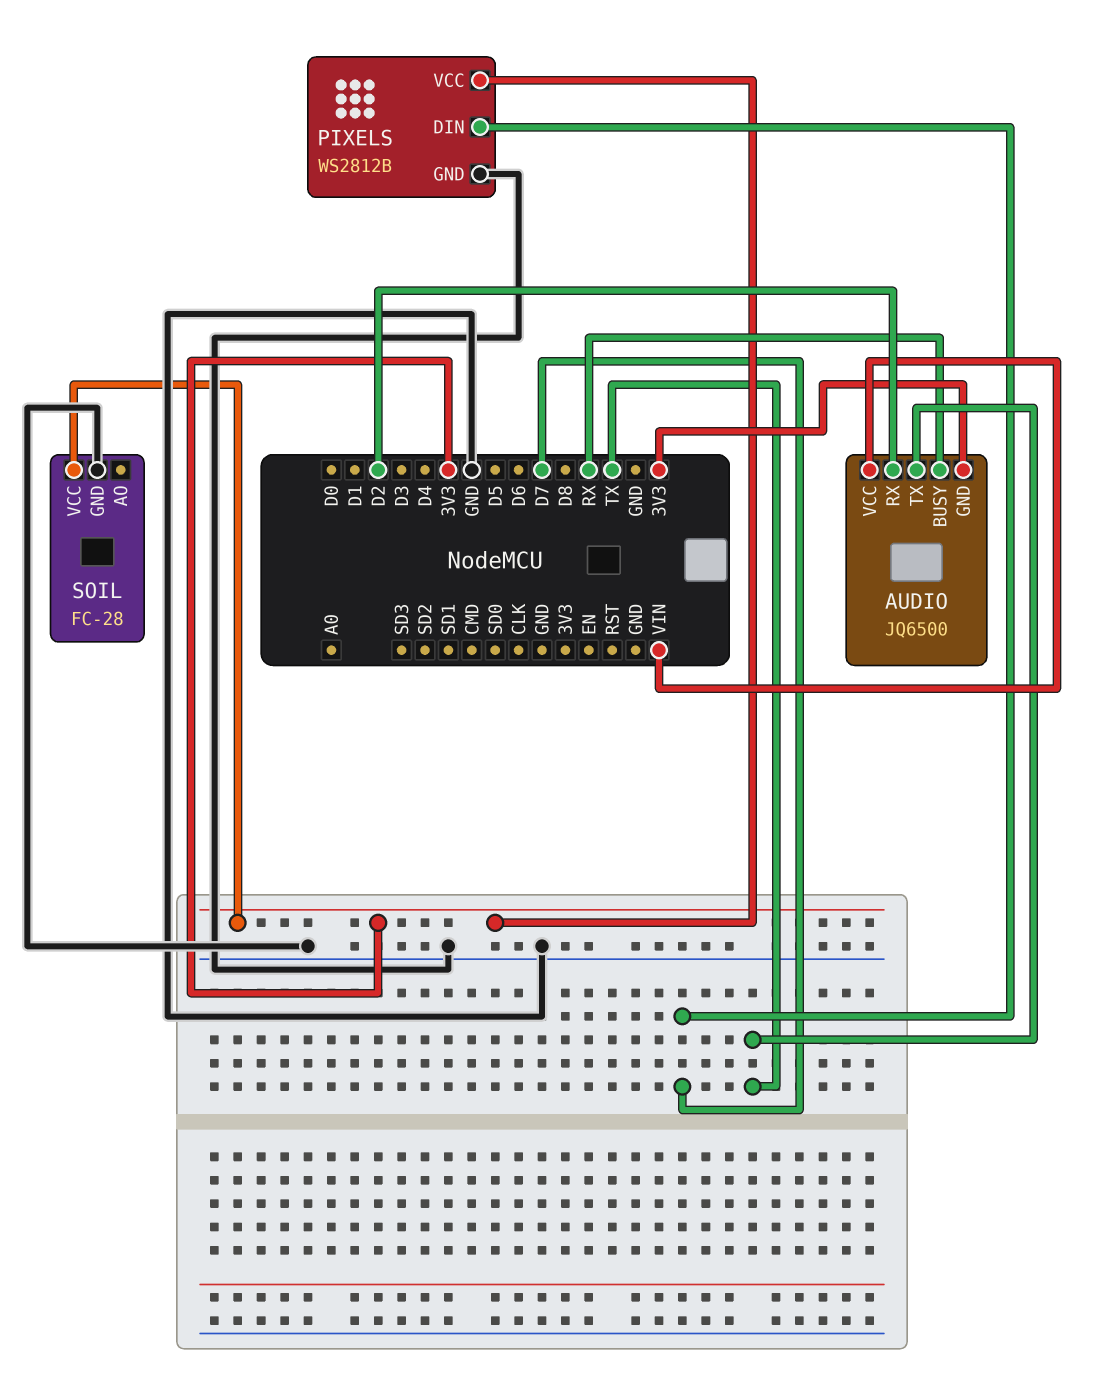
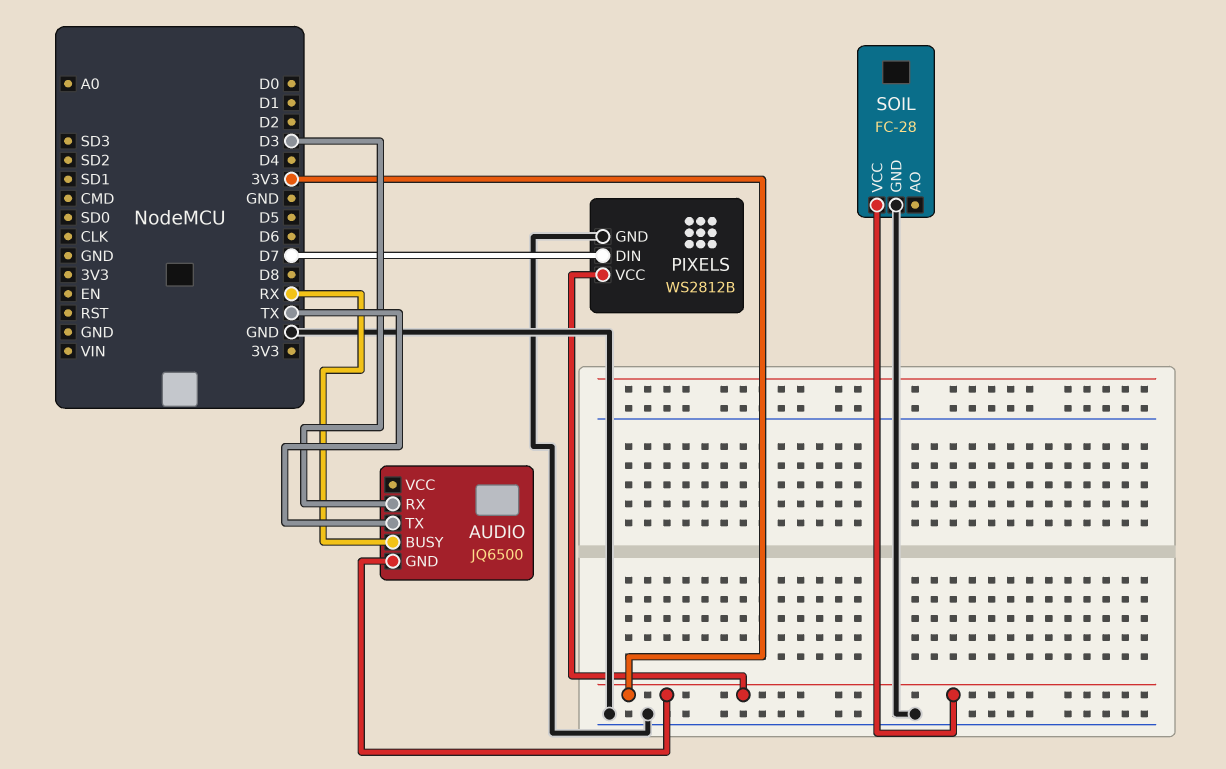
AUDIO pin RX: D2 -> D3
AUDIO pin VCC: VIN -> none

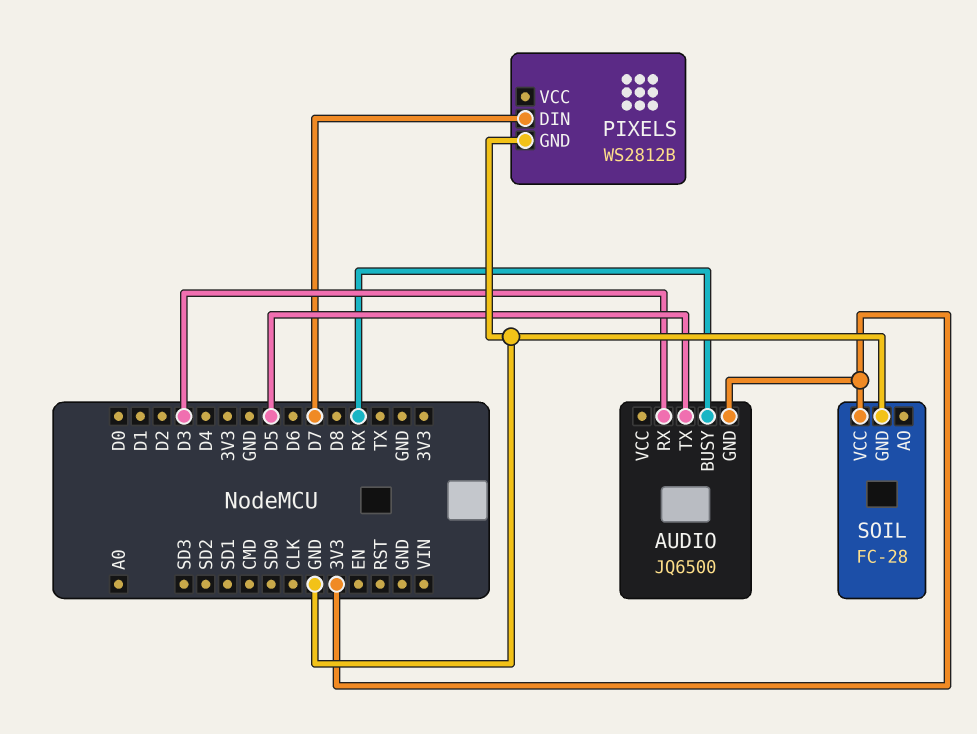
AUDIO pin TX: TX -> D5
PIXELS pin VCC: 3V3 -> none

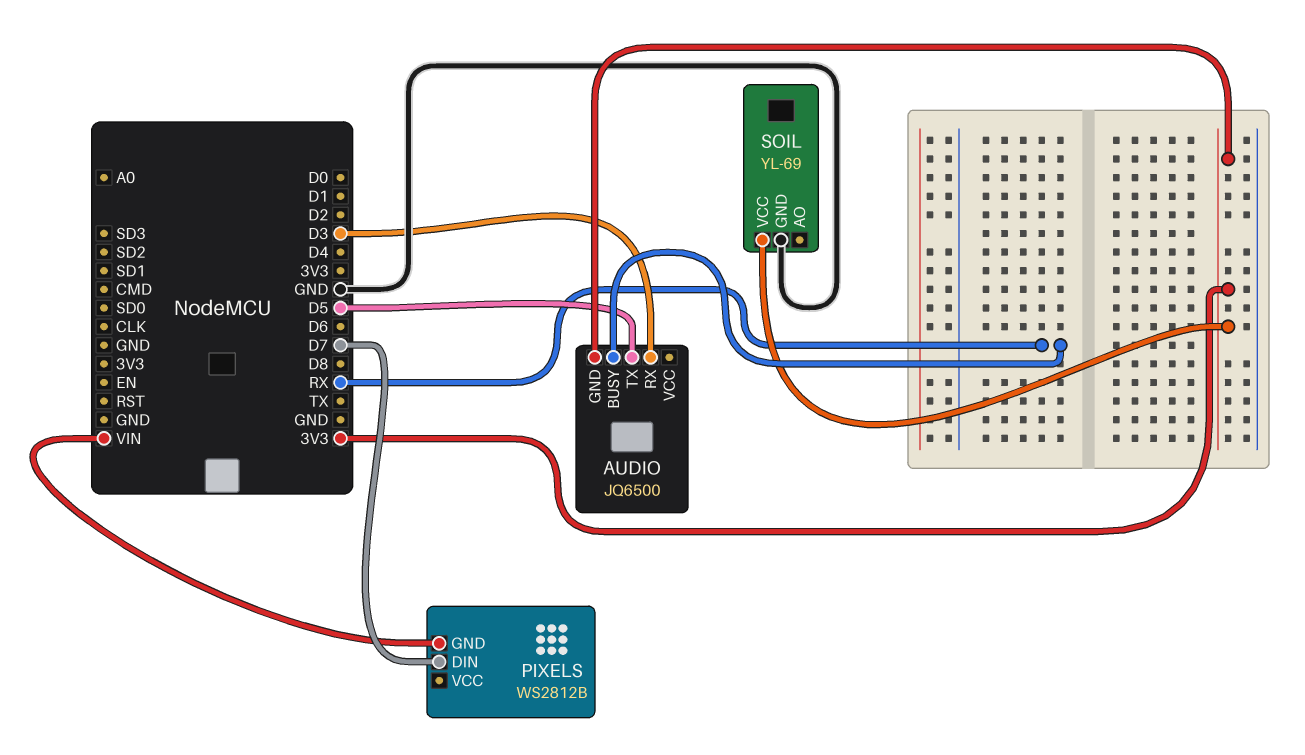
PIXELS pin GND: GND -> VIN
SOIL: FC-28 -> YL-69

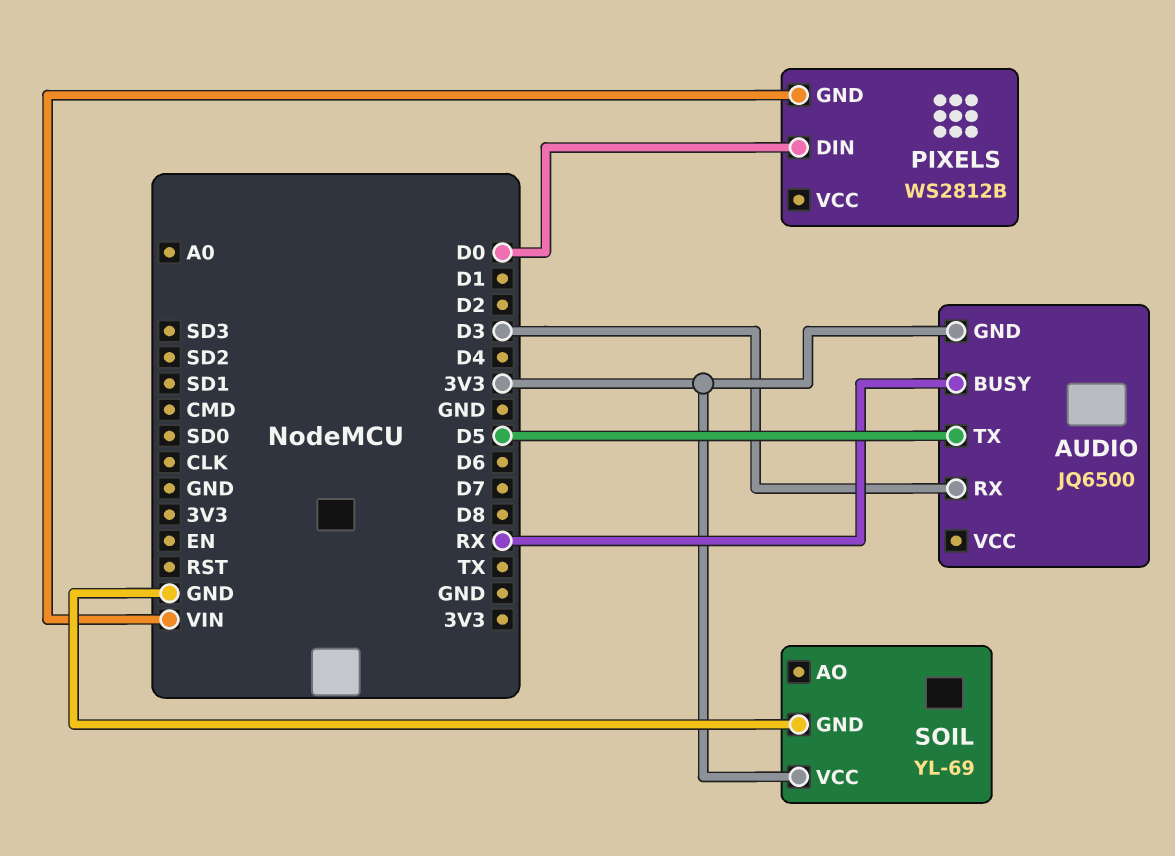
PIXELS pin DIN: D7 -> D0

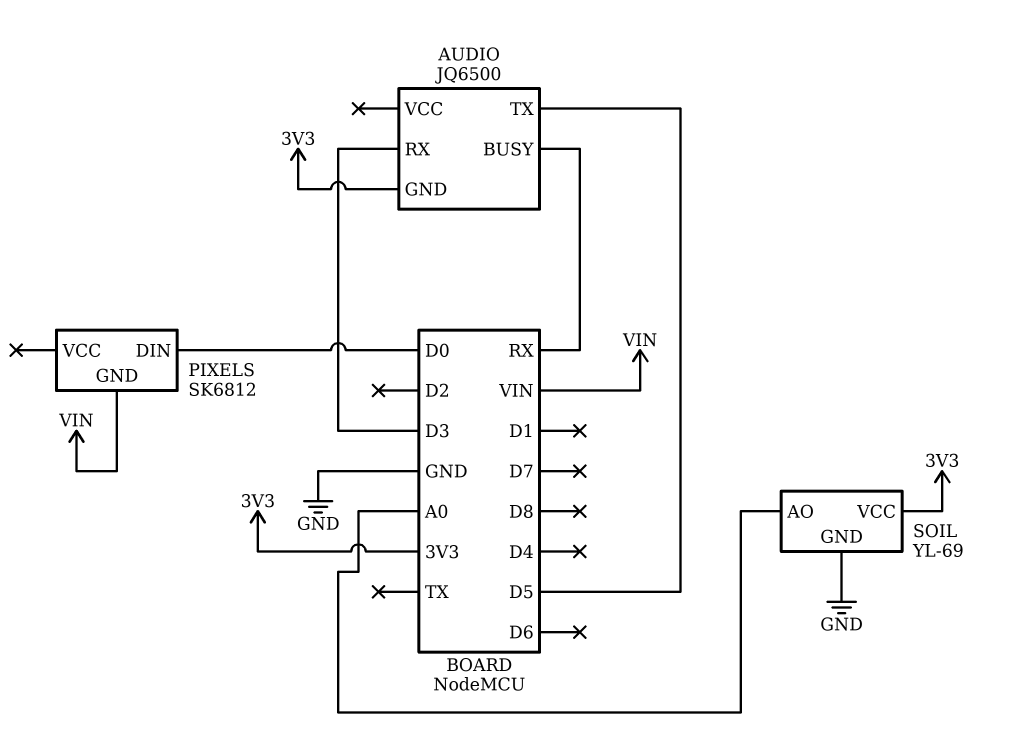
PIXELS: WS2812B -> SK6812
SOIL pin AO: none -> A0

